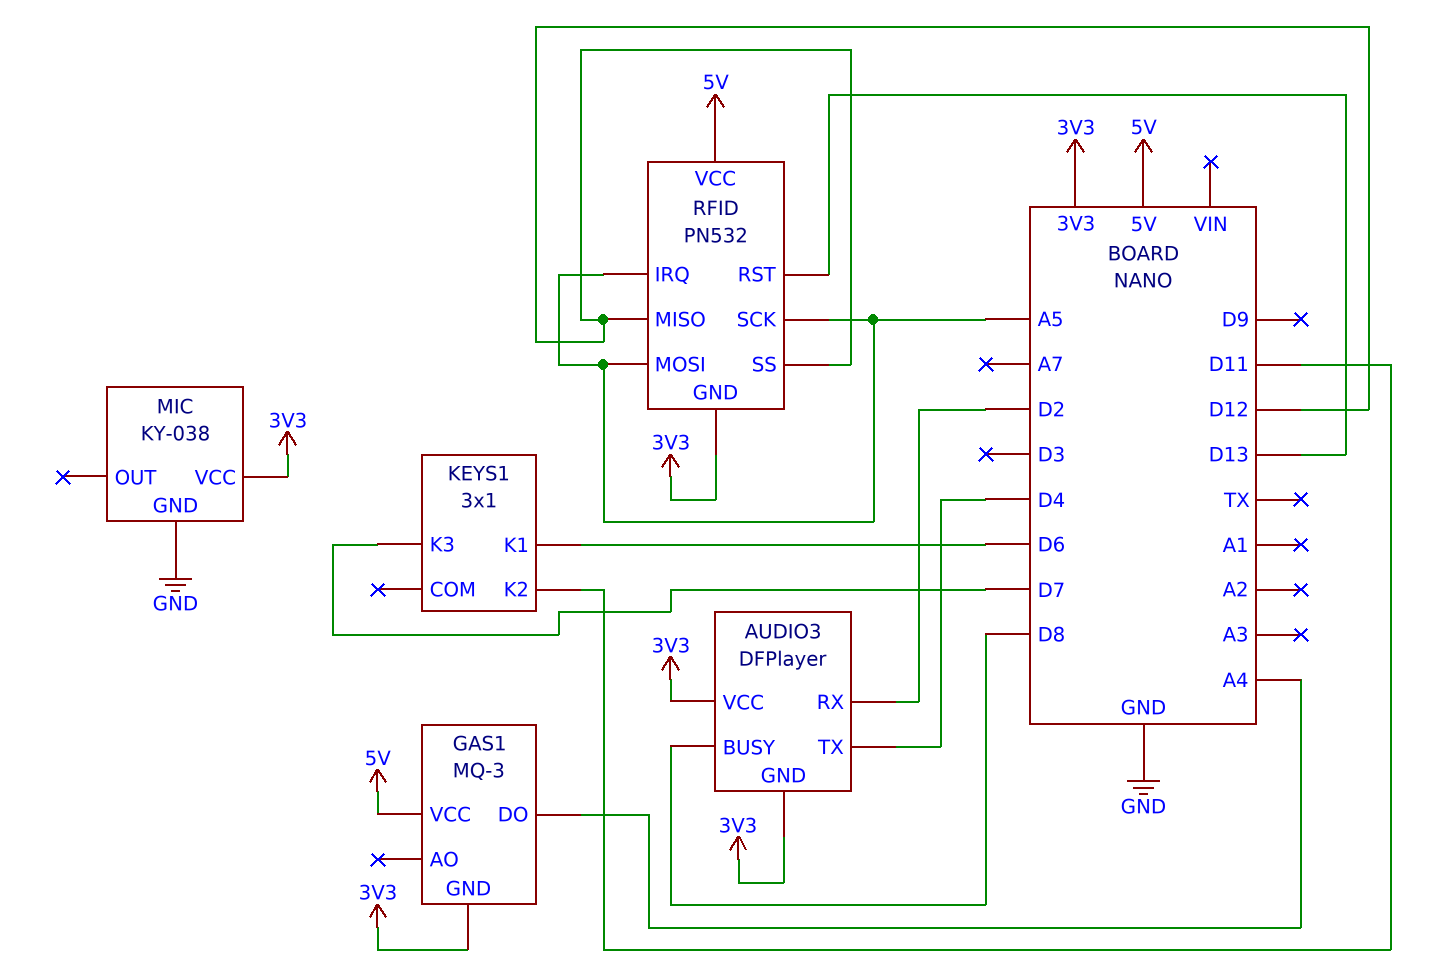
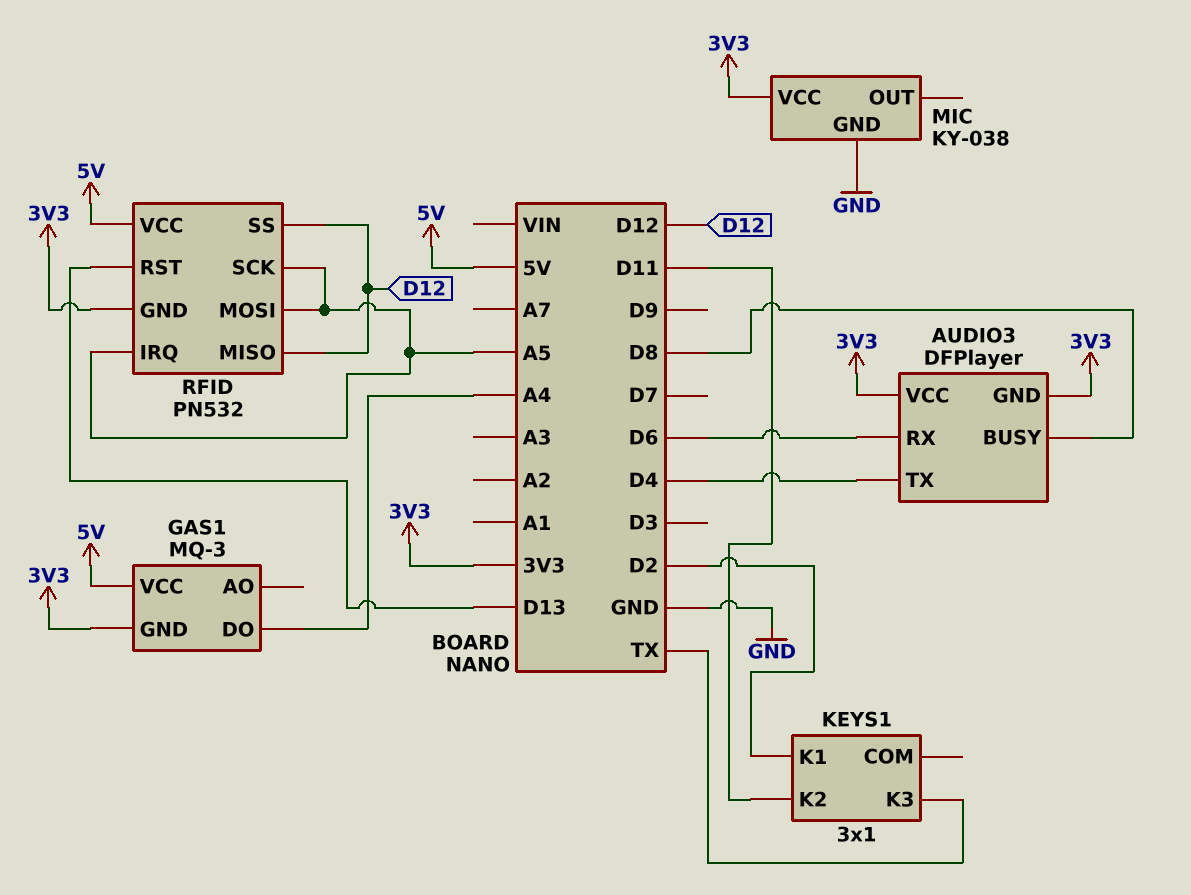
AUDIO3 pin RX: D2 -> D6
KEYS1 pin K1: D6 -> D2
KEYS1 pin K3: D7 -> TX

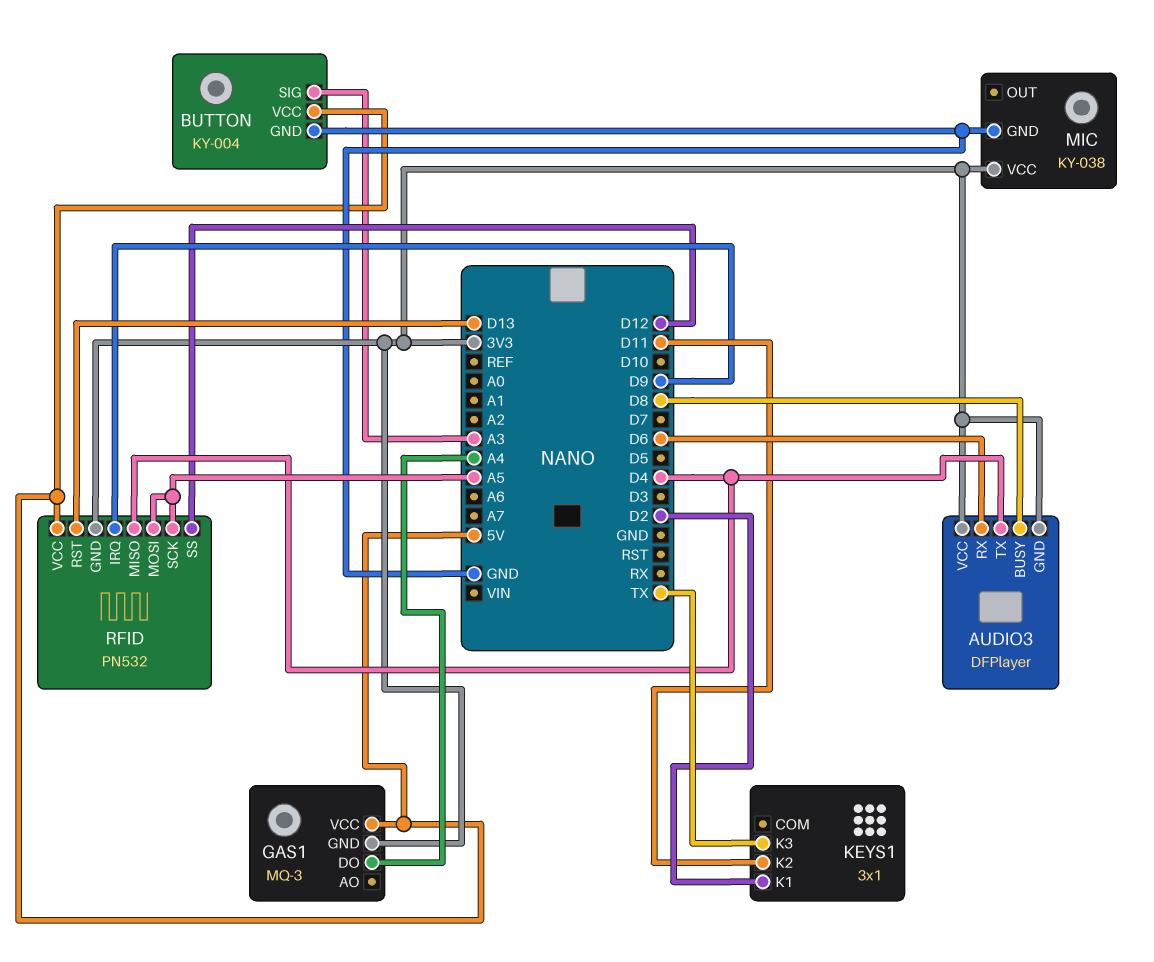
BUTTON: none -> KY-004
BUTTON pin GND: none -> GND
BUTTON pin SIG: none -> A3
BUTTON pin VCC: none -> 5V
RFID pin IRQ: A5 -> D9
RFID pin MISO: D12 -> D4

